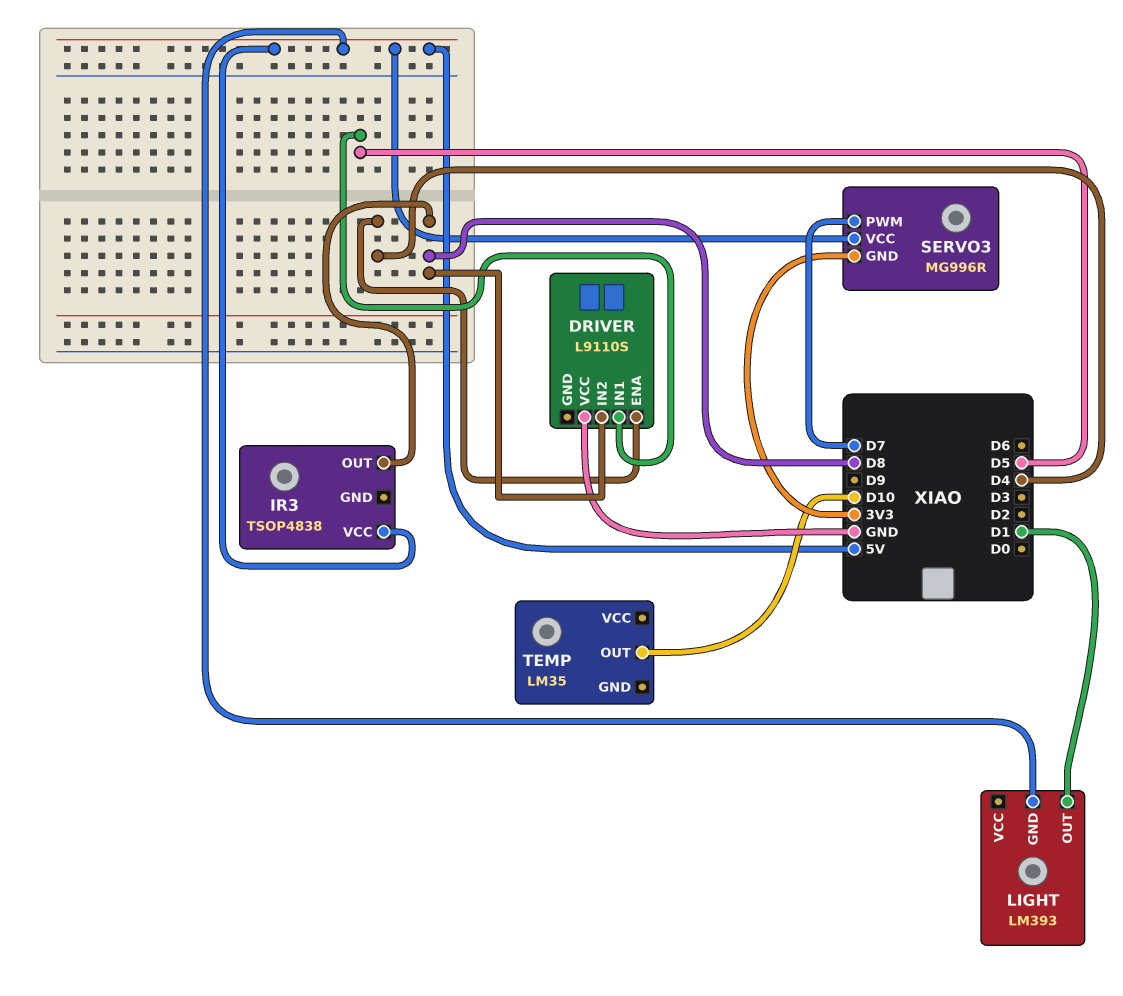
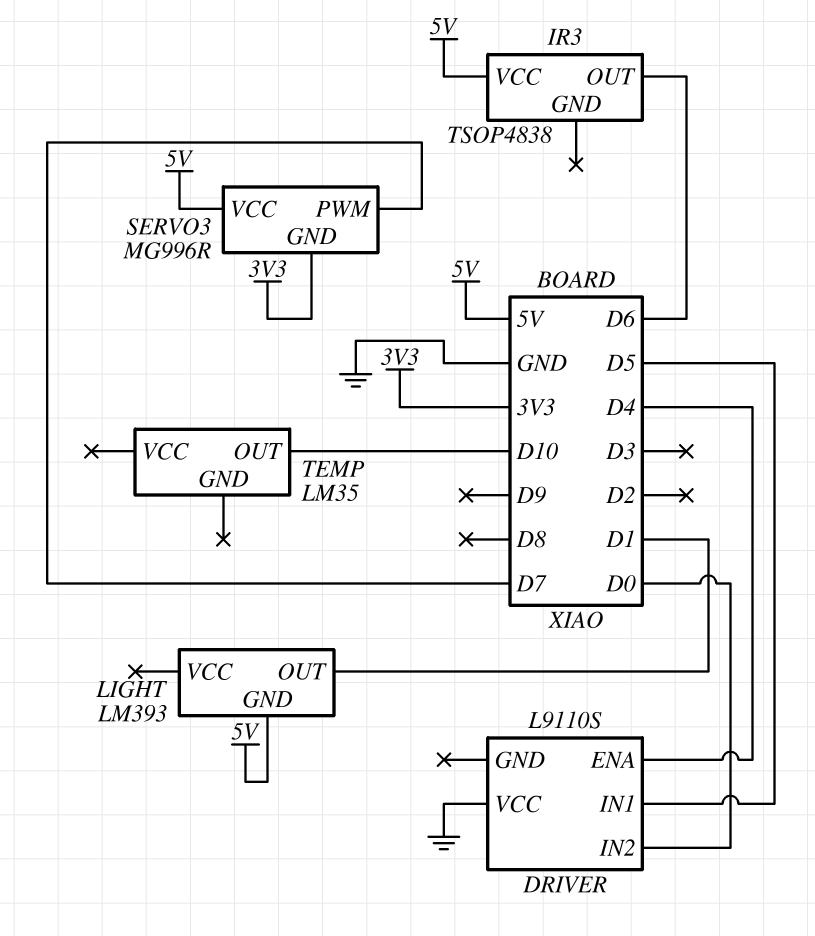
DRIVER pin IN2: D8 -> D0
IR3 pin OUT: D8 -> D6

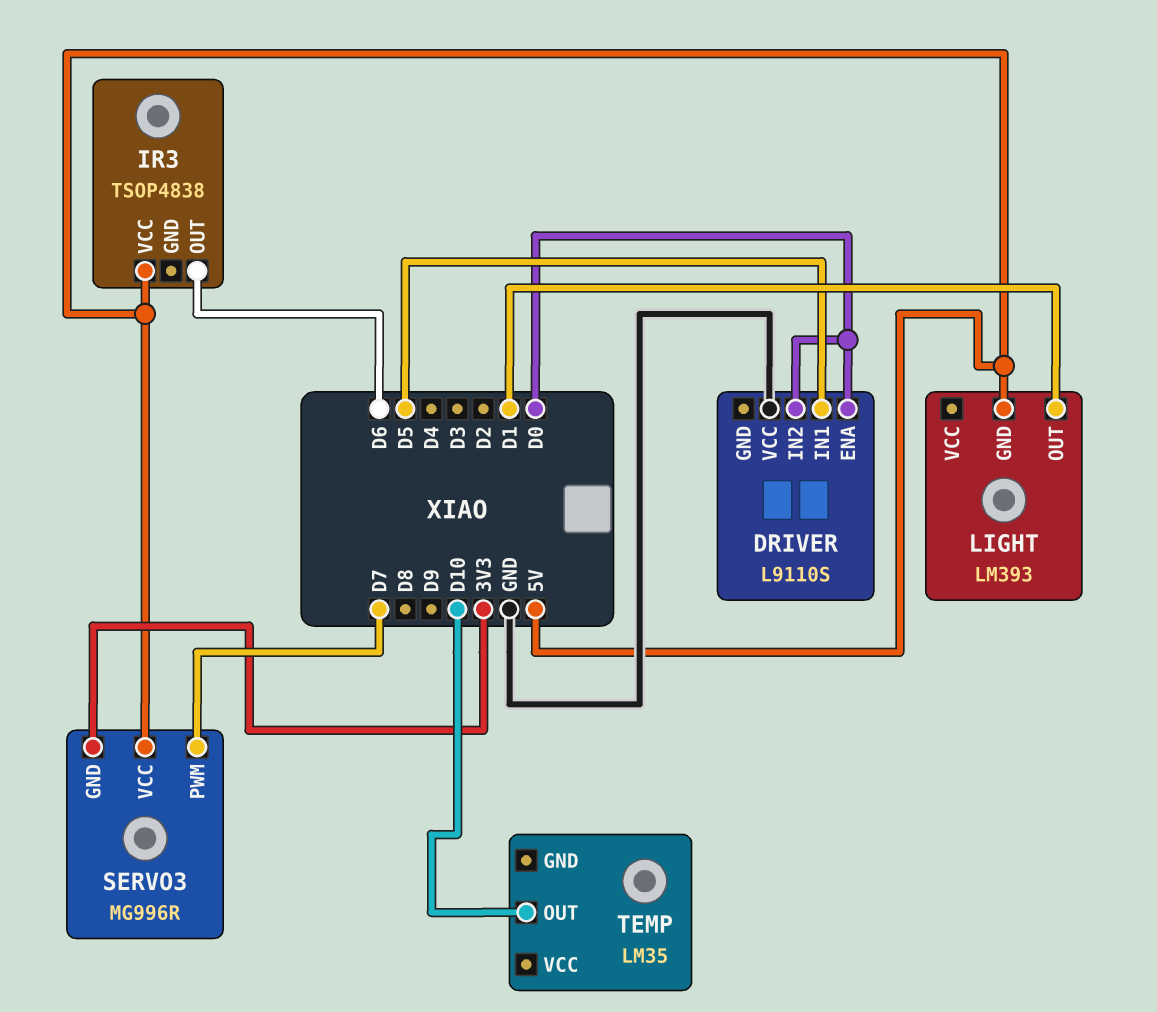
DRIVER pin ENA: D4 -> D0

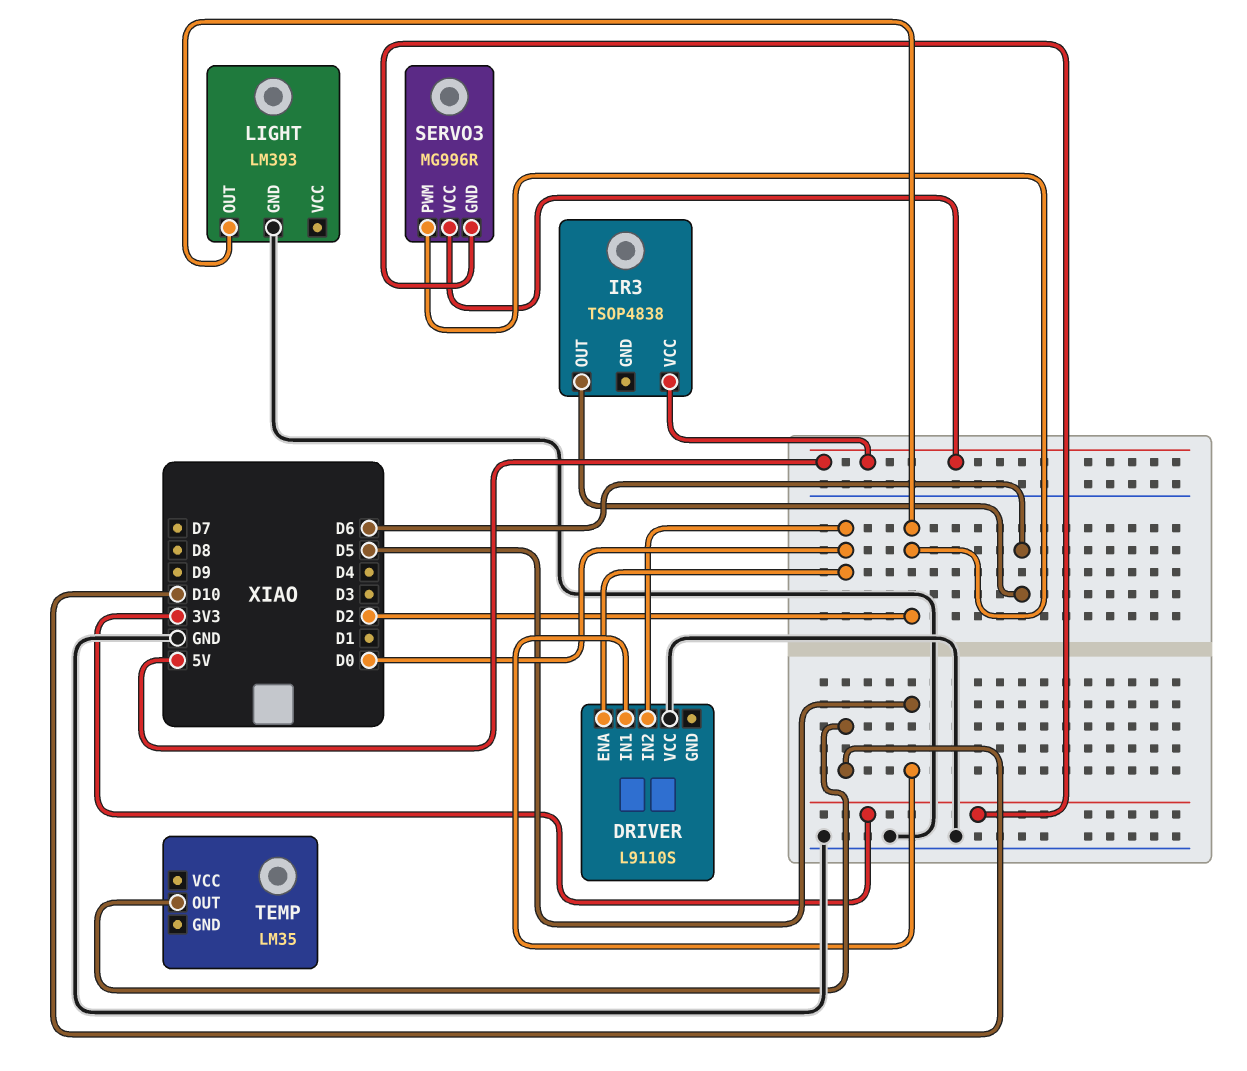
LIGHT pin GND: 5V -> GND
LIGHT pin OUT: D1 -> D2
SERVO3 pin PWM: D7 -> D2

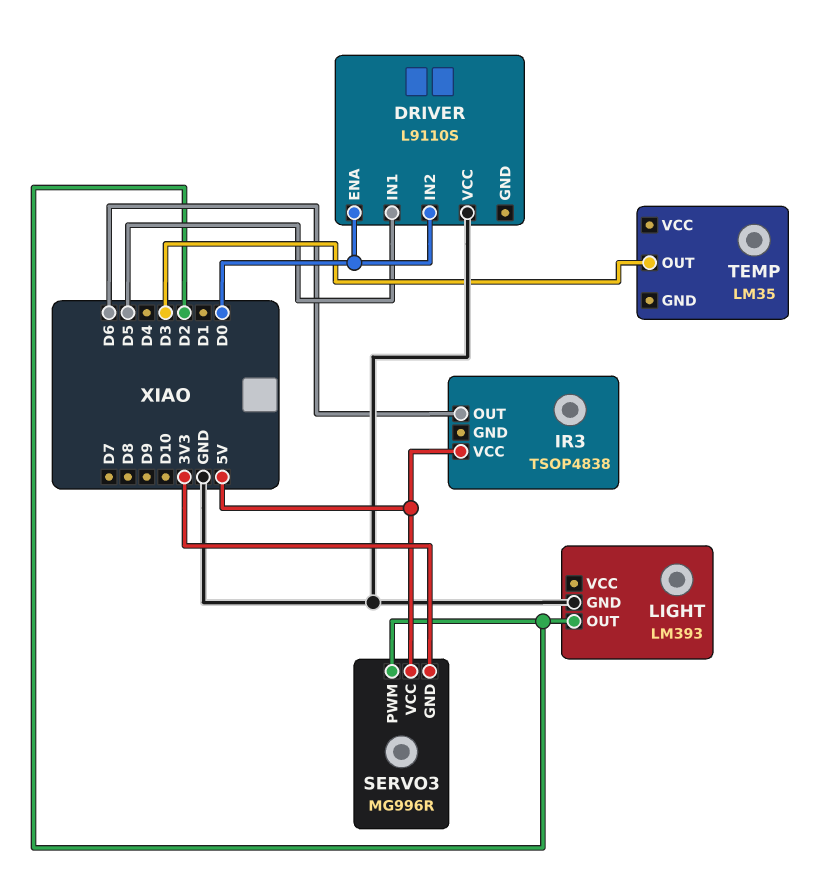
TEMP pin OUT: D10 -> D3

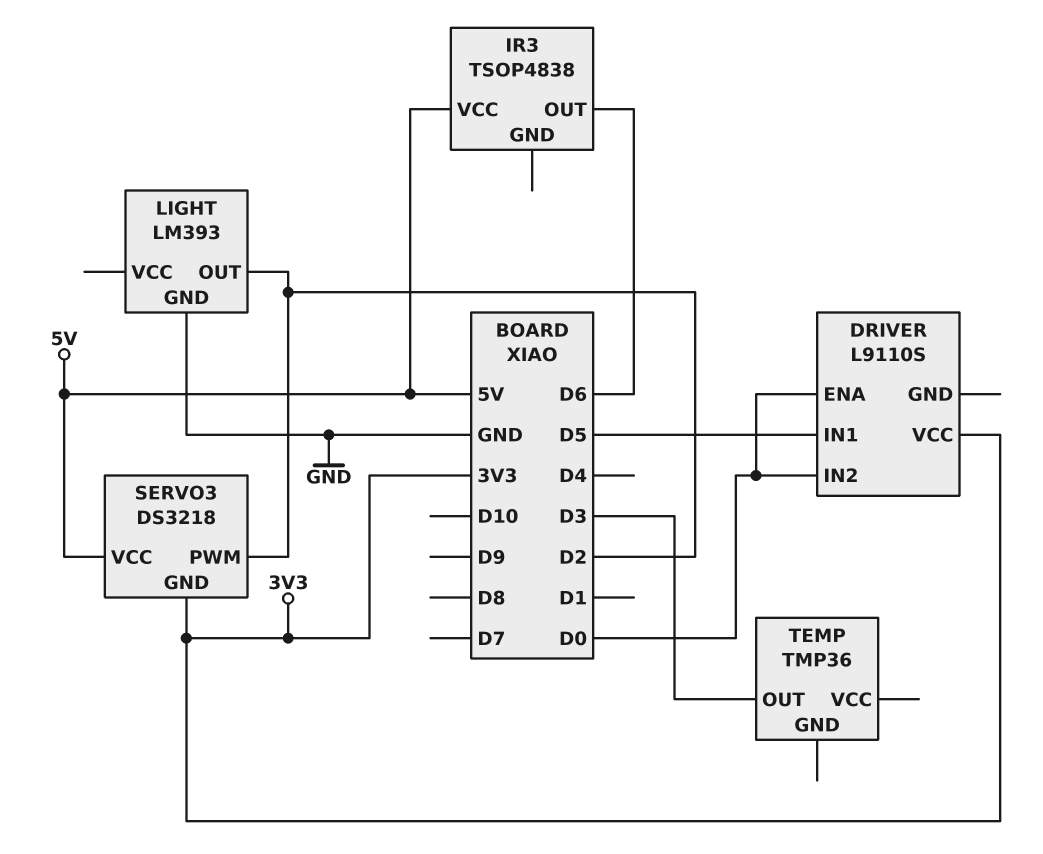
DRIVER pin VCC: GND -> 3V3
SERVO3: MG996R -> DS3218
TEMP: LM35 -> TMP36

